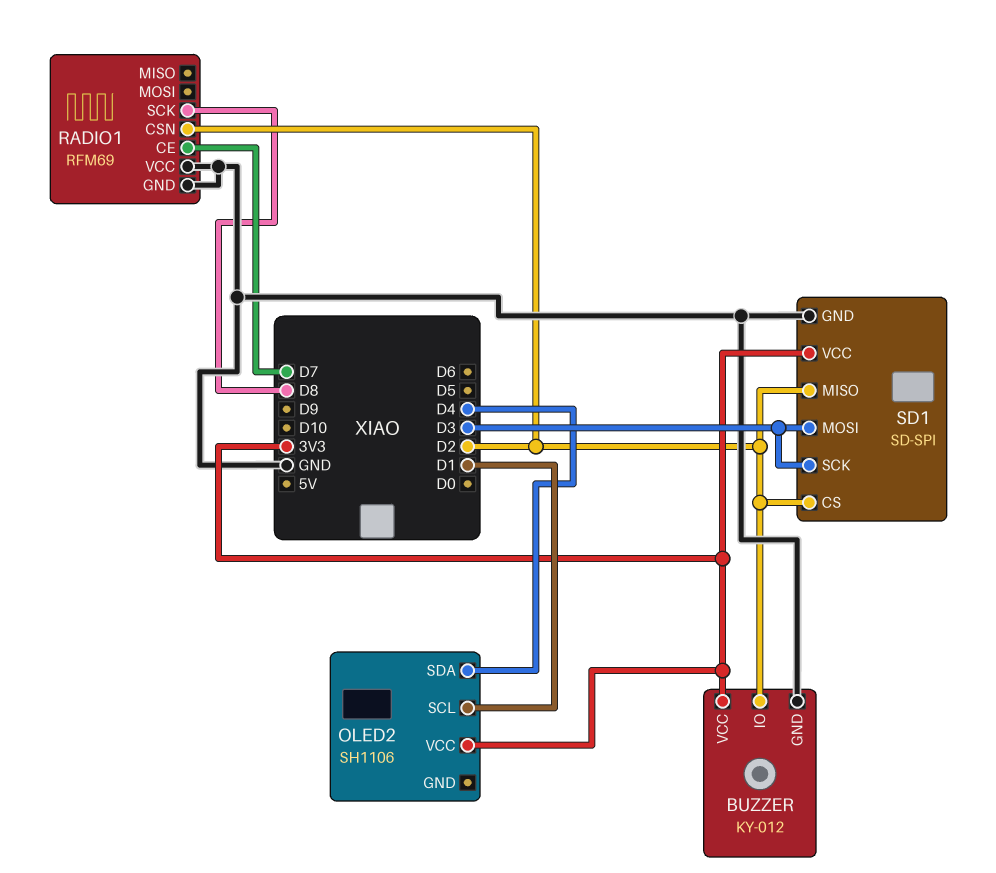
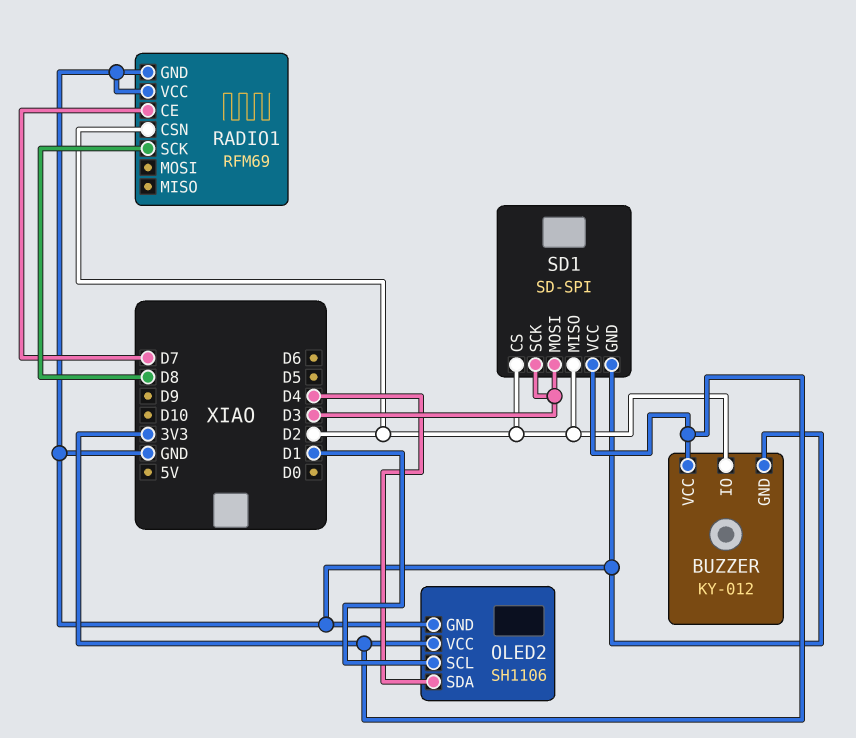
OLED2 pin GND: none -> GND

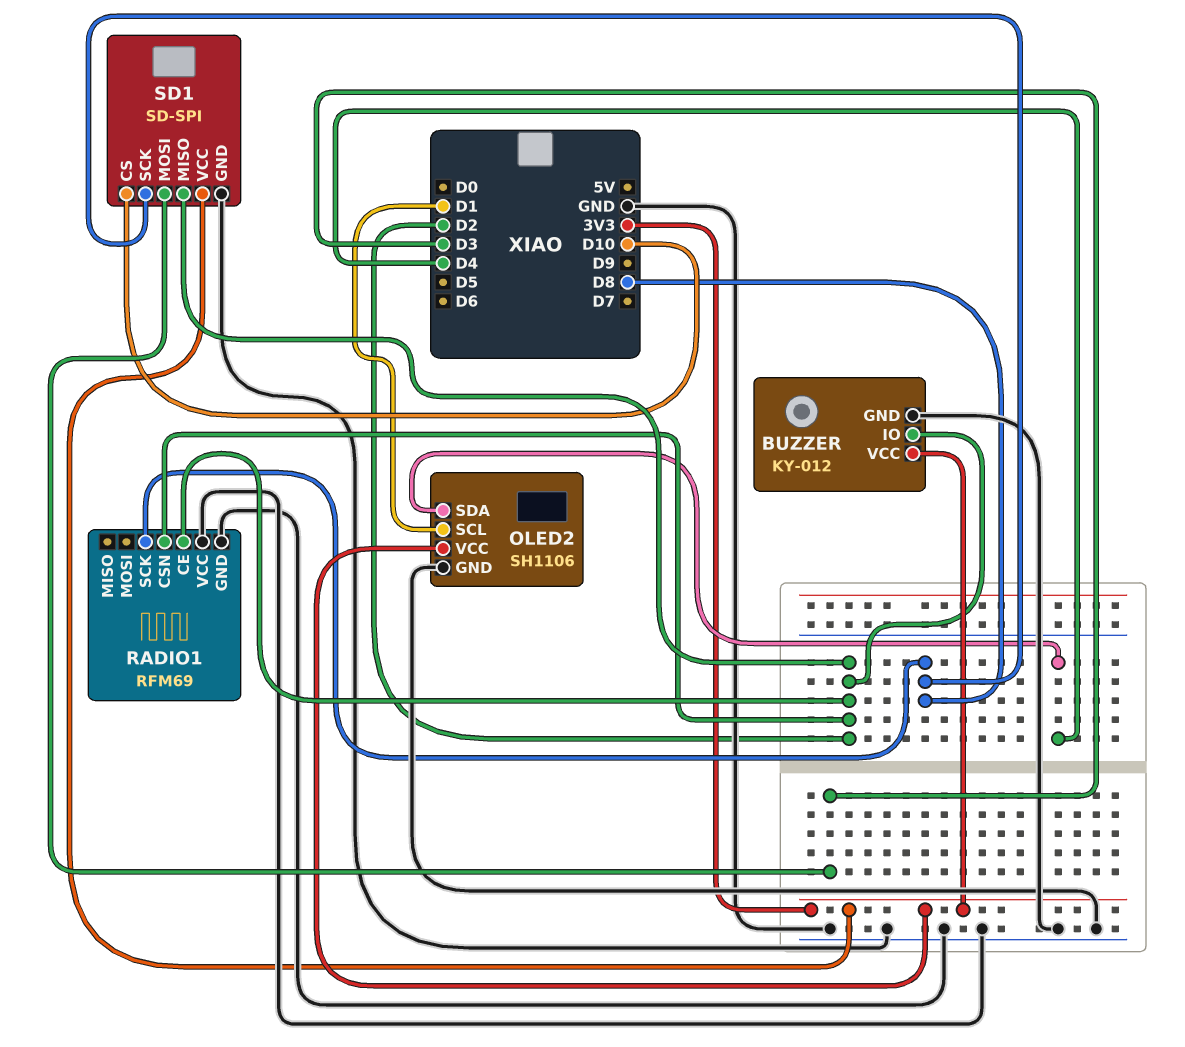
RADIO1 pin CE: D7 -> D2
SD1 pin CS: D2 -> D10
SD1 pin SCK: D3 -> D8

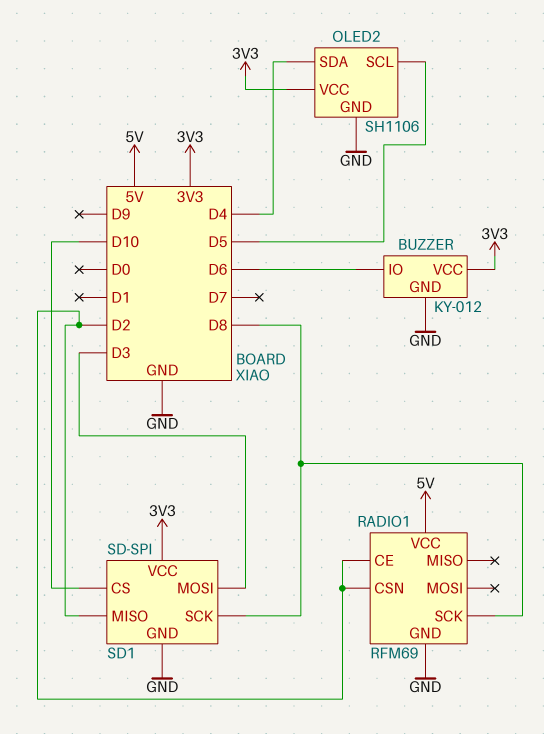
BUZZER pin IO: D2 -> D6
OLED2 pin SCL: D1 -> D5
RADIO1 pin VCC: GND -> 5V

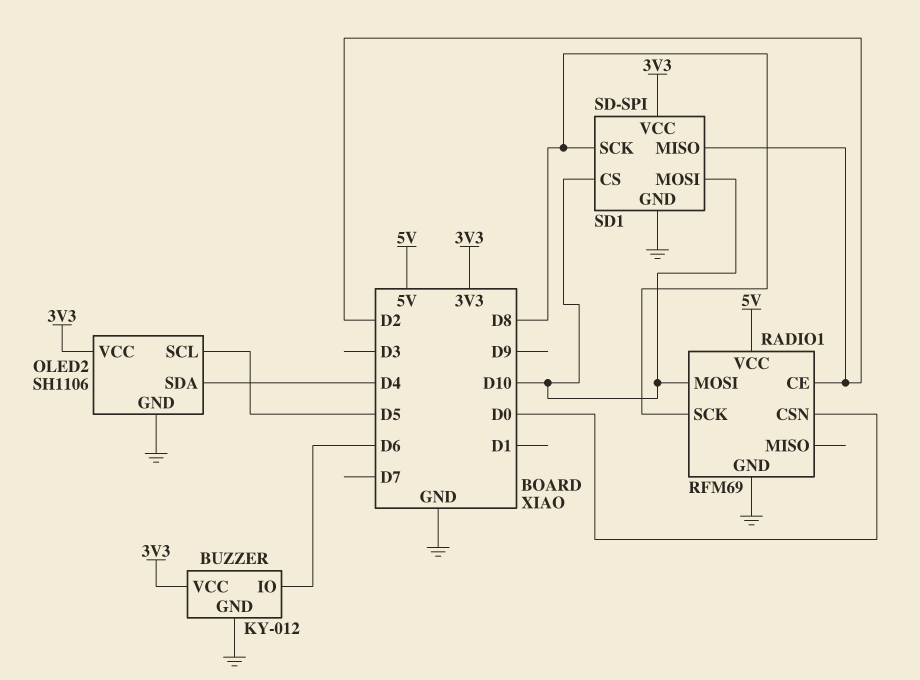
RADIO1 pin CSN: D2 -> D0
RADIO1 pin MOSI: none -> D10
SD1 pin MOSI: D3 -> D10

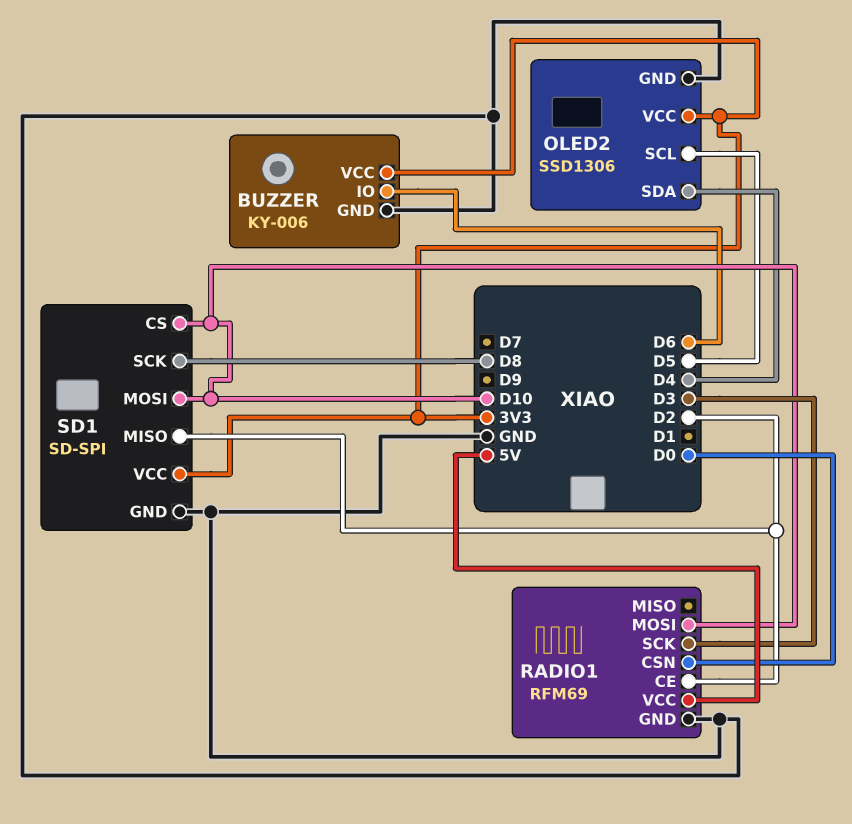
BUZZER: KY-012 -> KY-006
OLED2: SH1106 -> SSD1306
RADIO1 pin SCK: D8 -> D3

